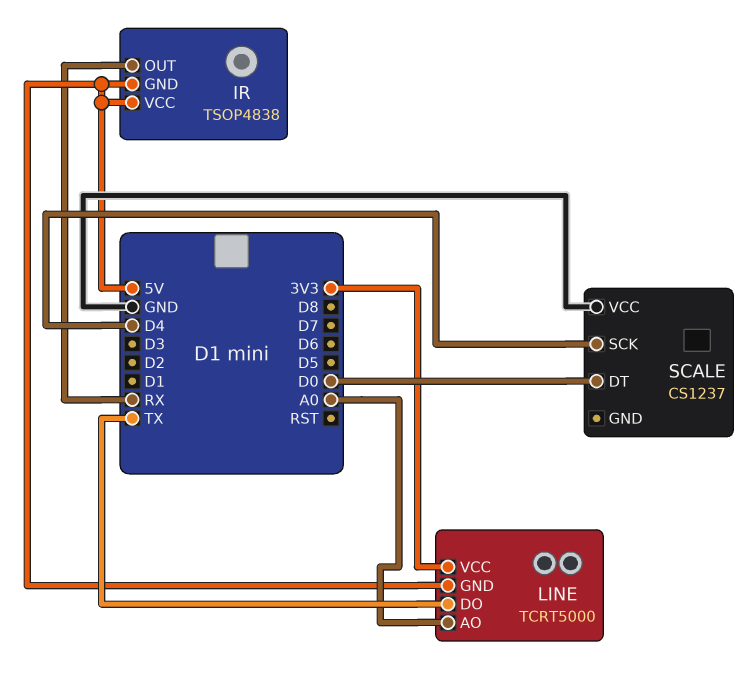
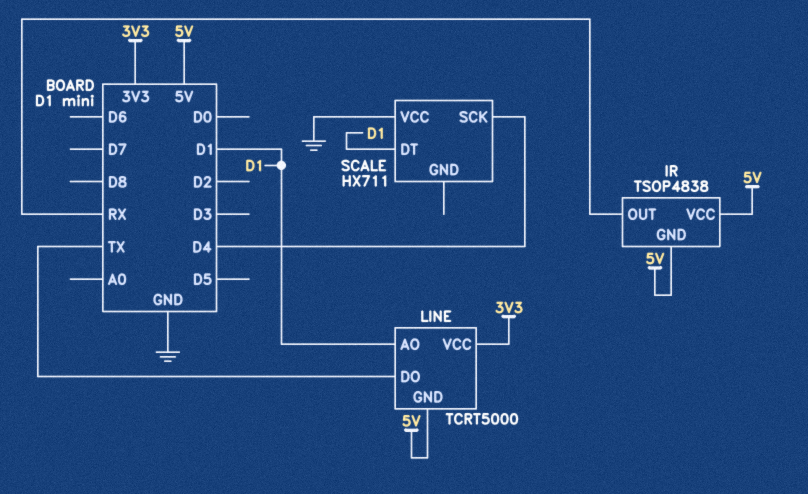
LINE pin AO: A0 -> D1
SCALE: CS1237 -> HX711
SCALE pin DT: D0 -> D1

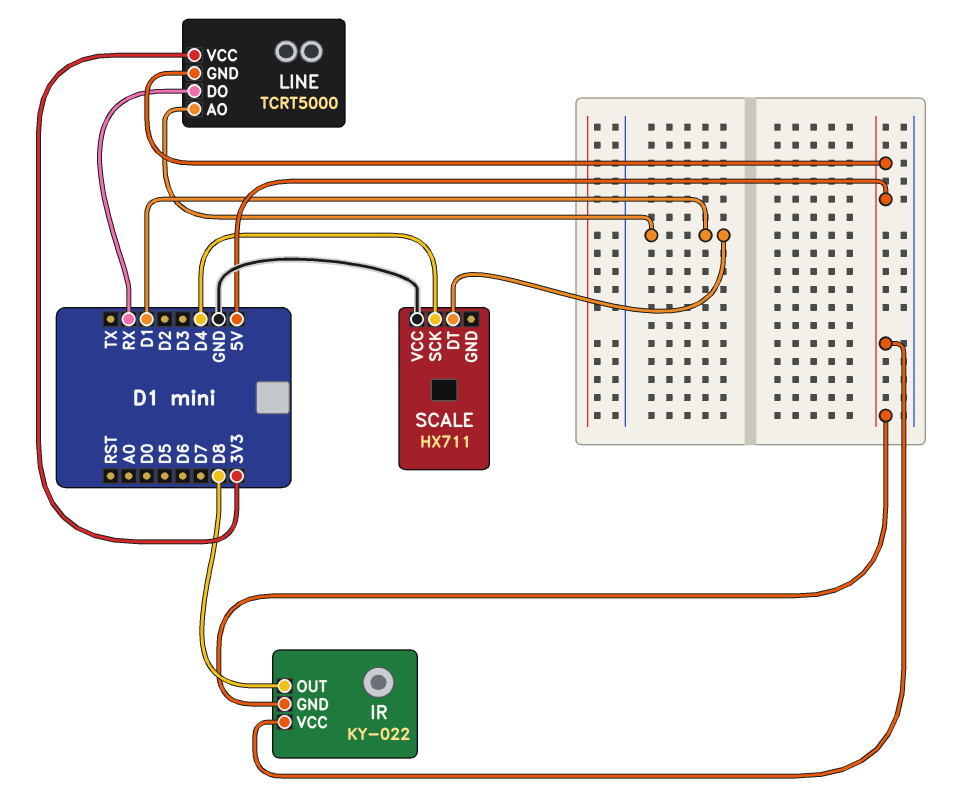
IR: TSOP4838 -> KY-022
IR pin OUT: RX -> D8
LINE pin DO: TX -> RX

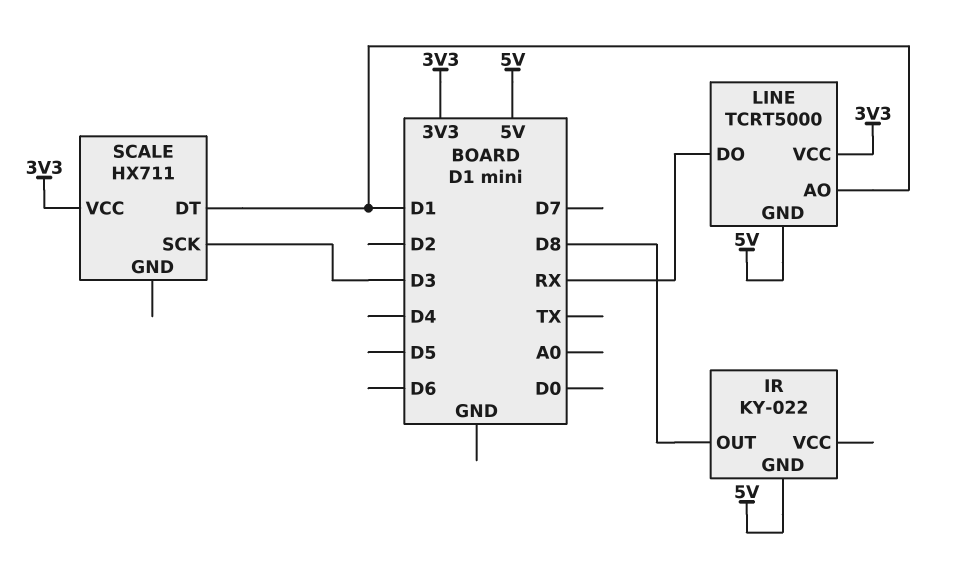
IR pin VCC: 5V -> none
SCALE pin SCK: D4 -> D3
SCALE pin VCC: GND -> 3V3

